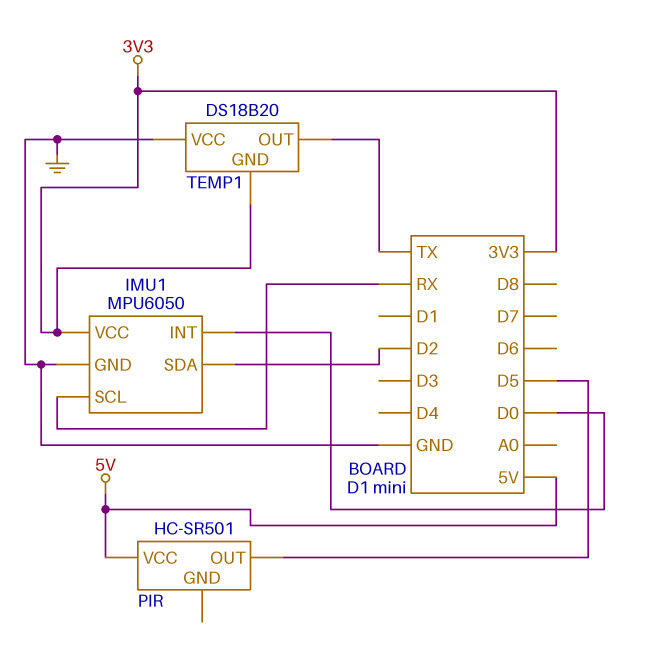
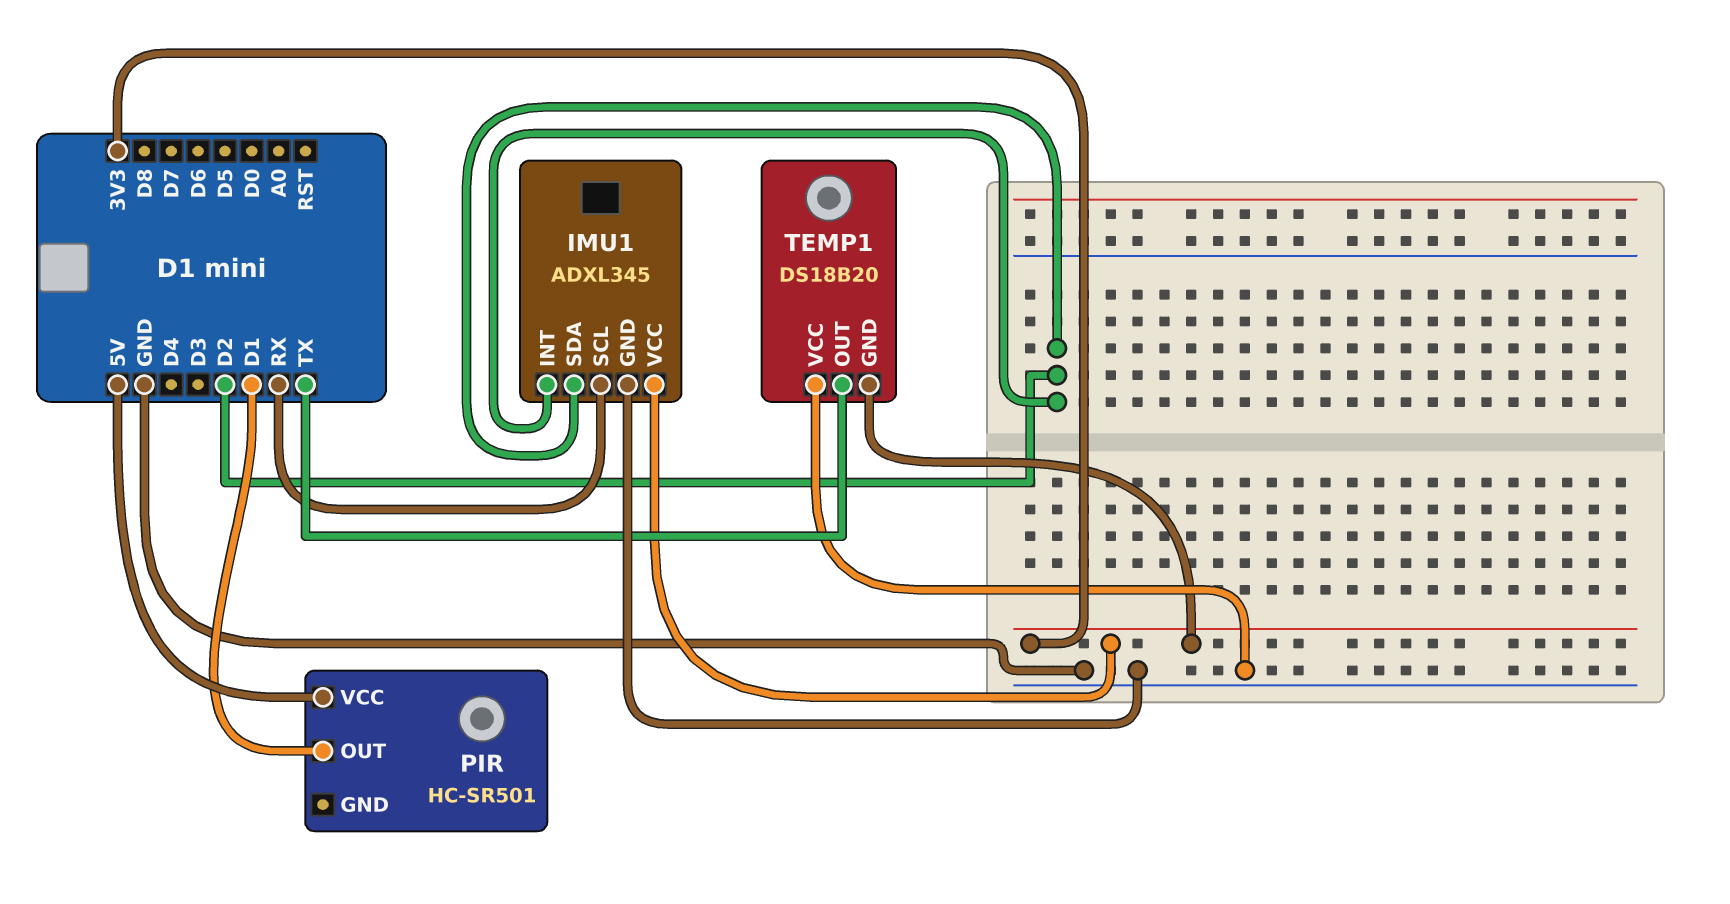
IMU1: MPU6050 -> ADXL345
IMU1 pin INT: D0 -> D2
PIR pin OUT: D5 -> D1

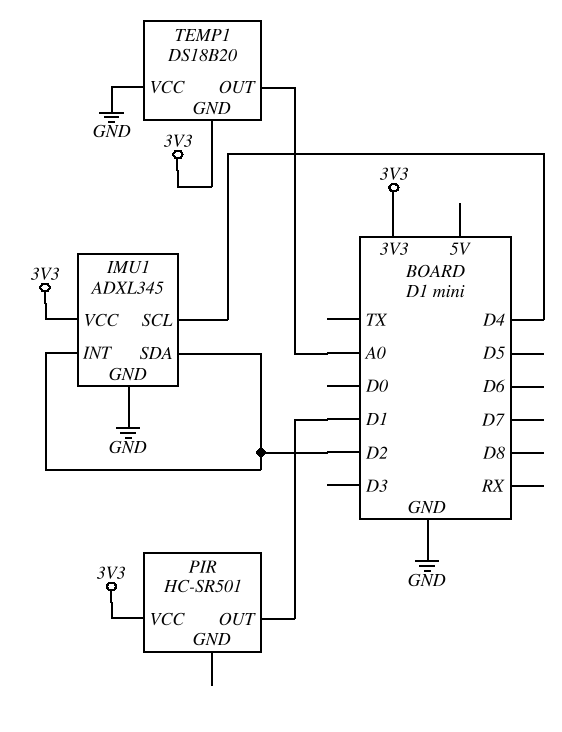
IMU1 pin SCL: RX -> D4
PIR pin VCC: 5V -> 3V3
TEMP1 pin OUT: TX -> A0

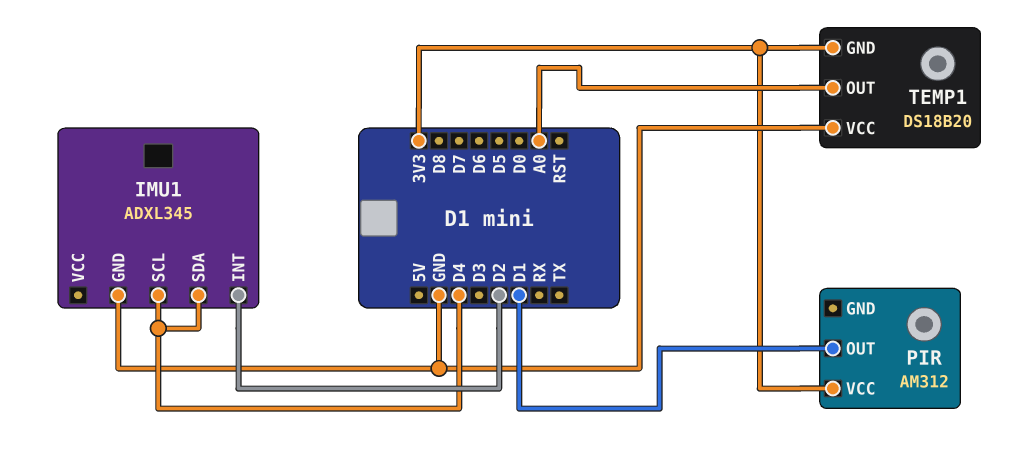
IMU1 pin SDA: D2 -> D4
IMU1 pin VCC: 3V3 -> none
PIR: HC-SR501 -> AM312

